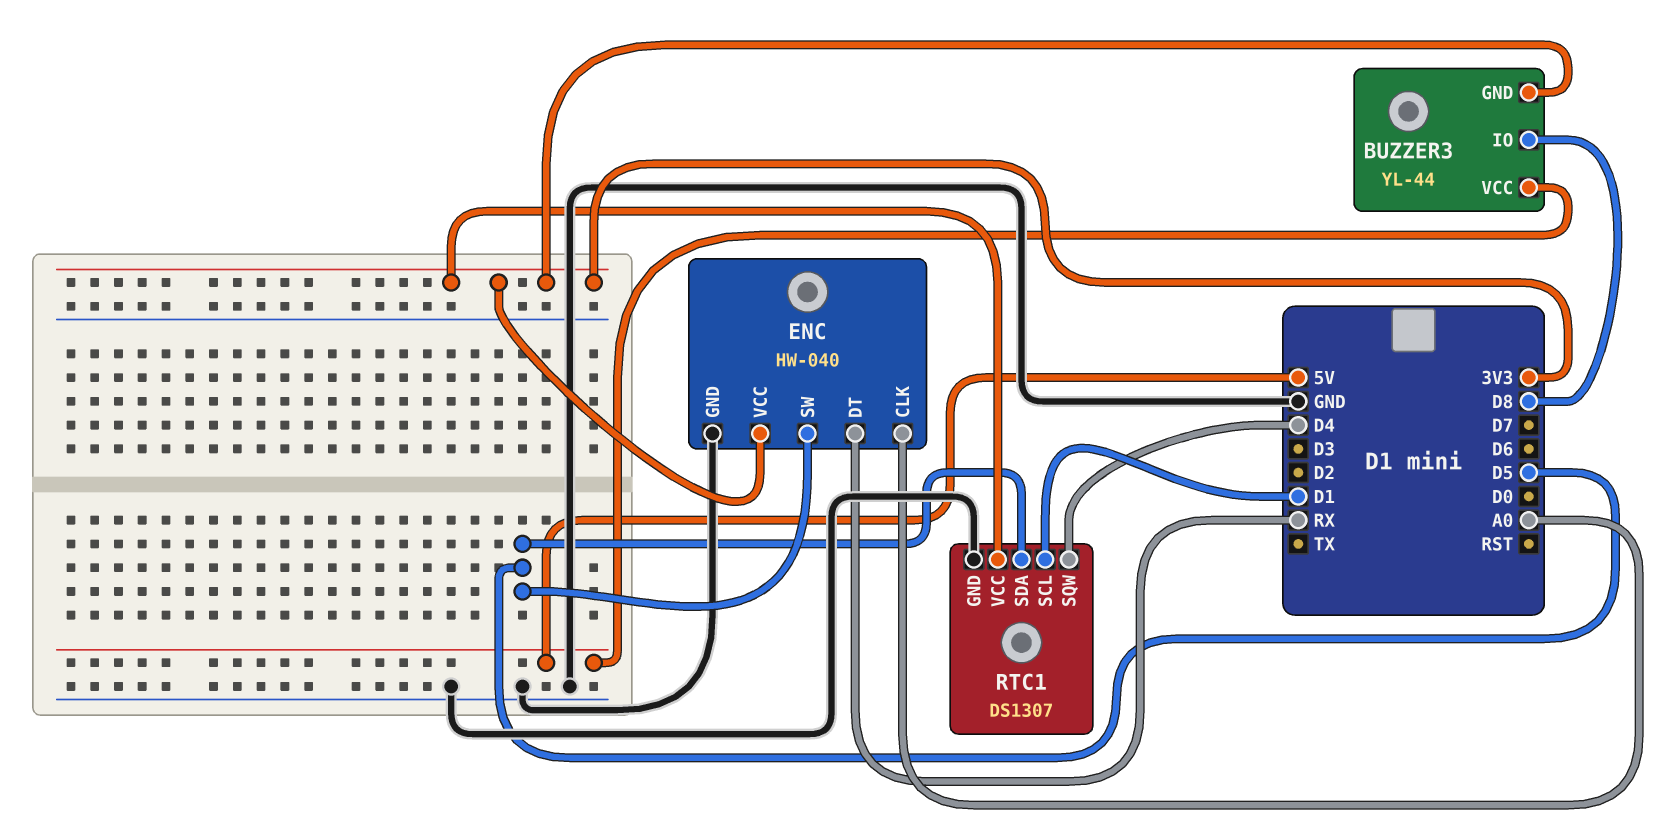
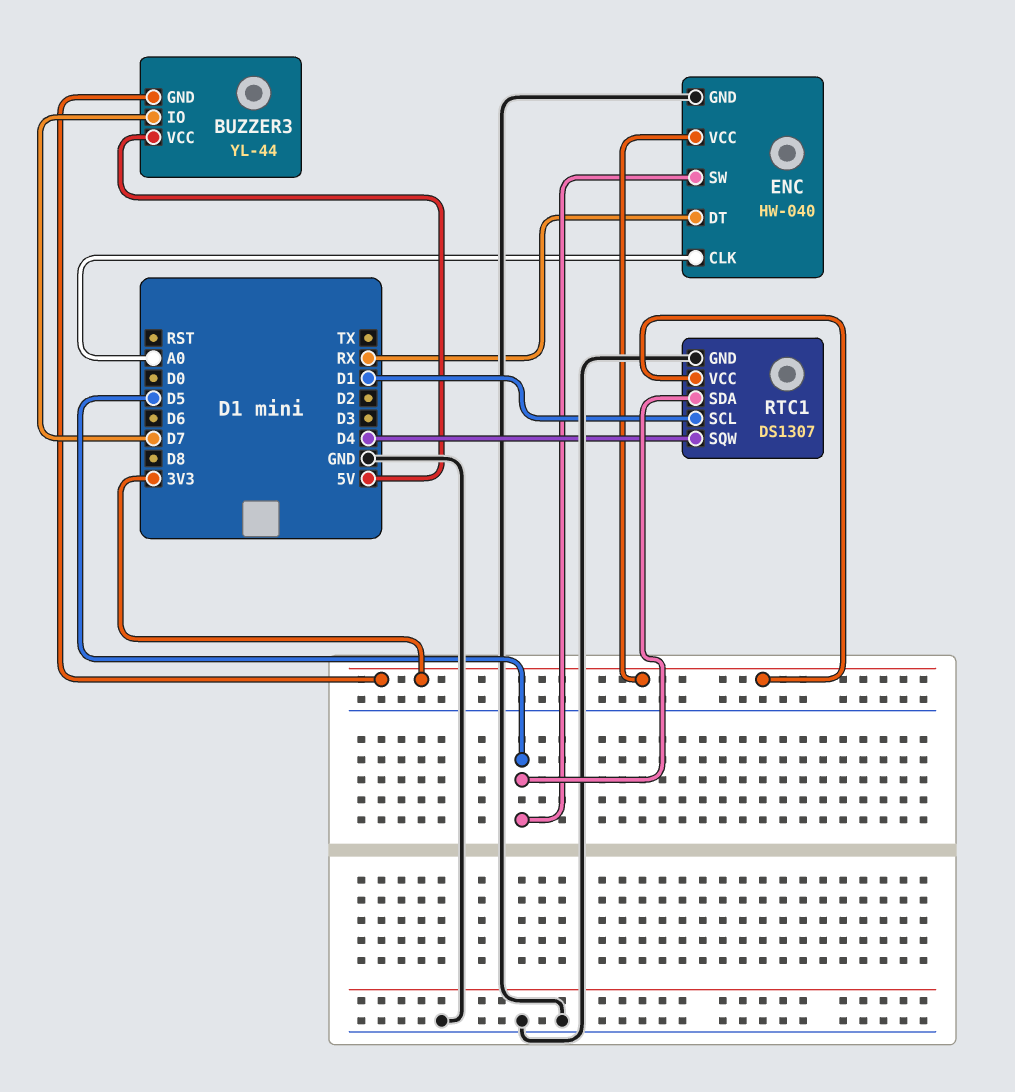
BUZZER3 pin IO: D8 -> D7

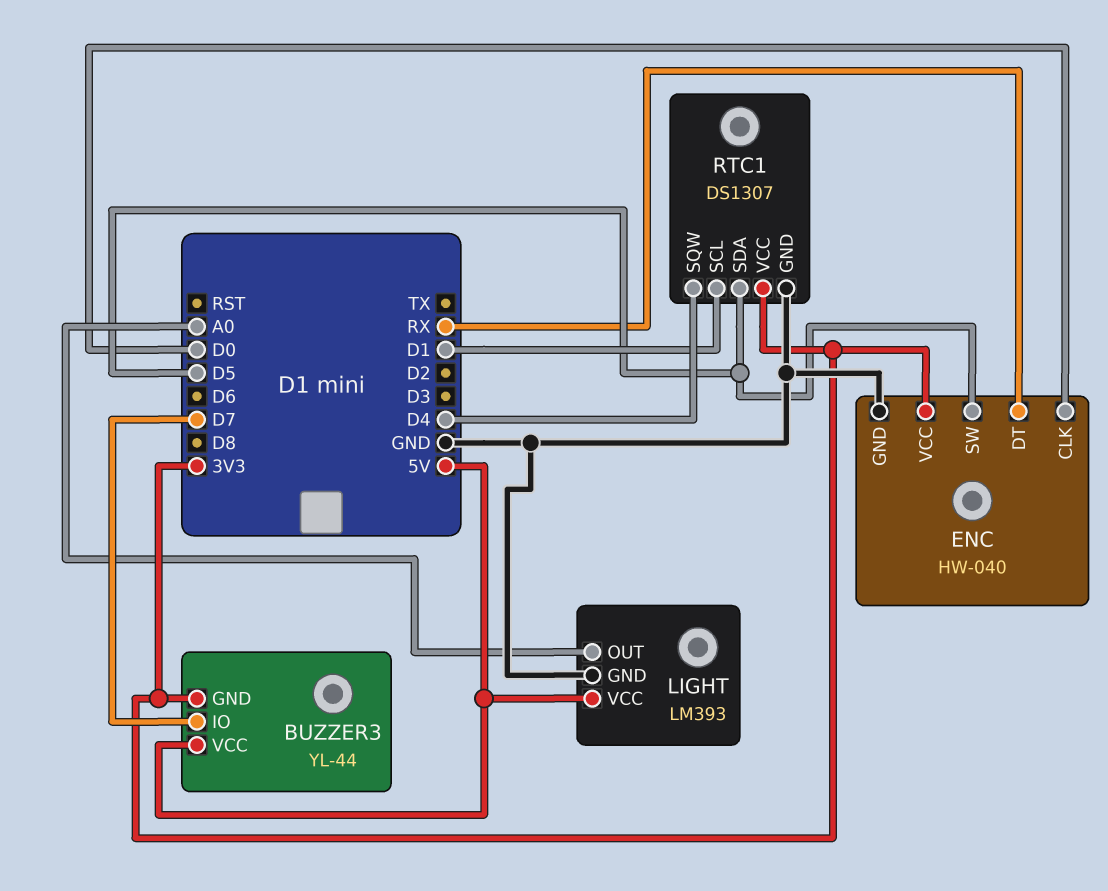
ENC pin CLK: A0 -> D0
LIGHT: none -> LM393
LIGHT pin GND: none -> GND
LIGHT pin OUT: none -> A0
LIGHT pin VCC: none -> 5V

